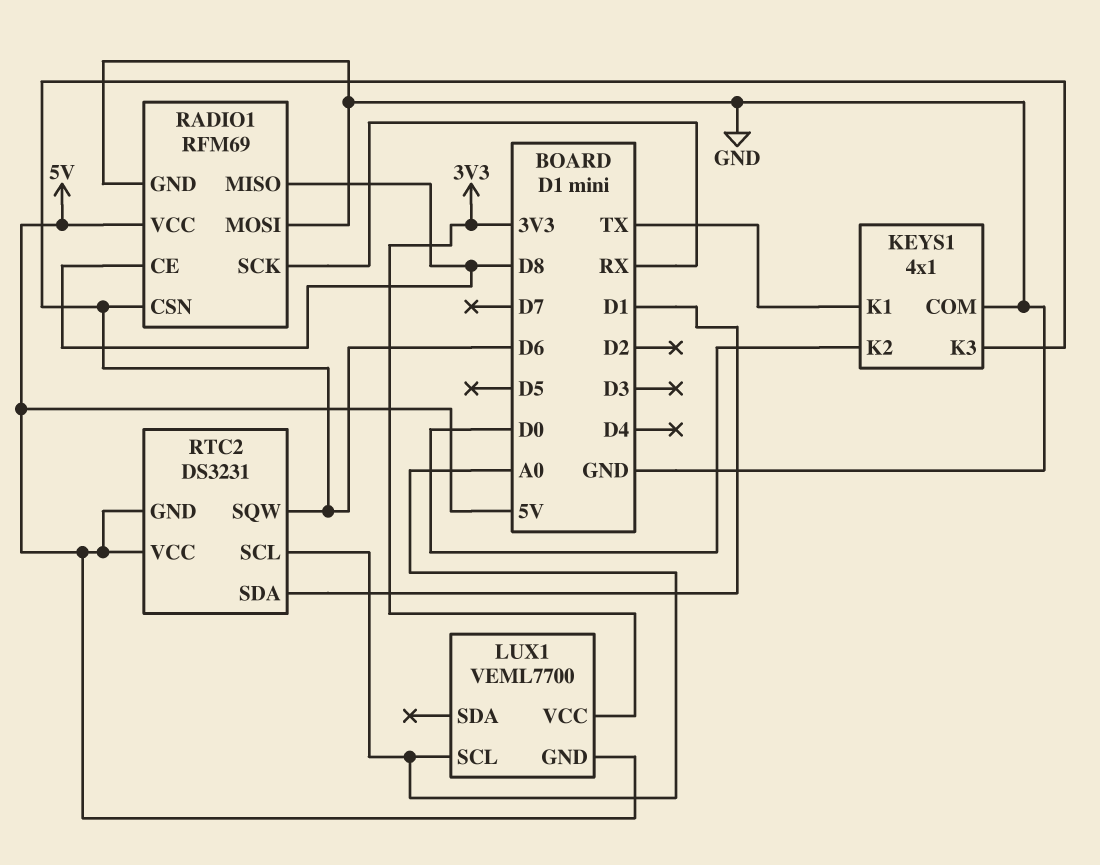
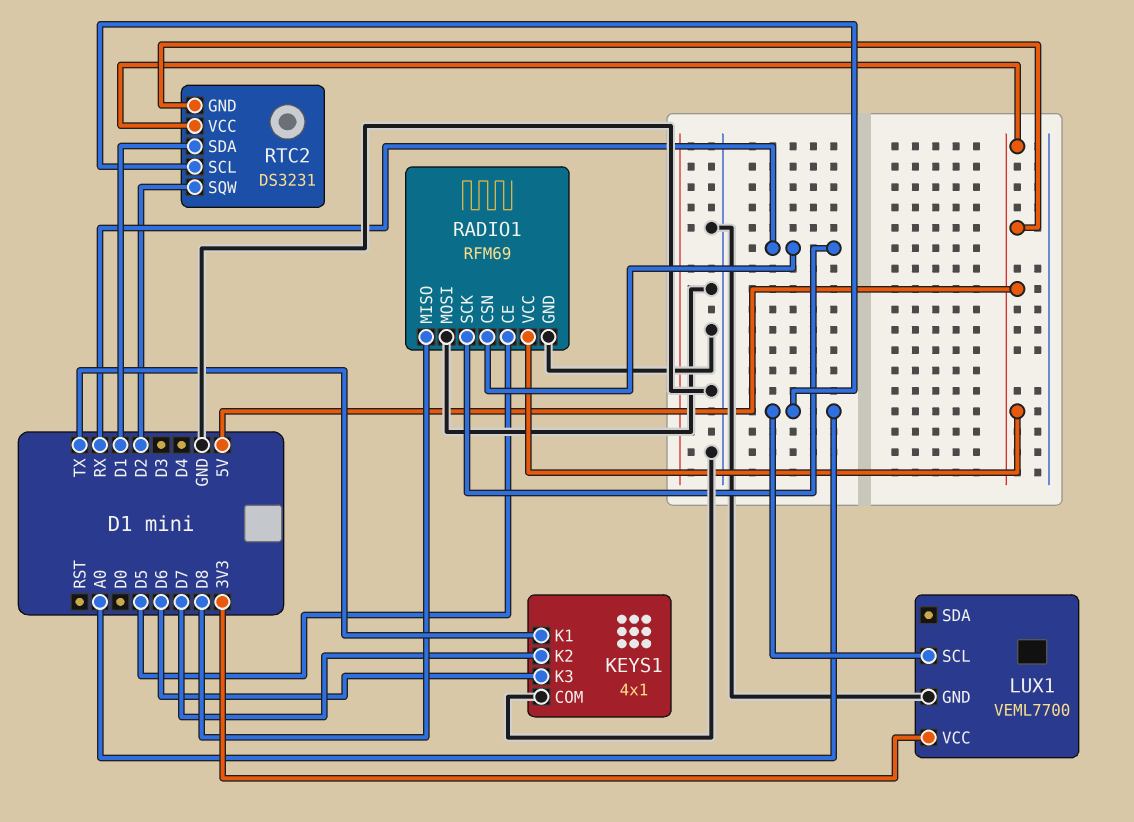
KEYS1 pin K2: D0 -> D7
LUX1 pin GND: 5V -> GND
RADIO1 pin CE: D8 -> D5
RADIO1 pin CSN: D6 -> RX
RTC2 pin SQW: D6 -> D2

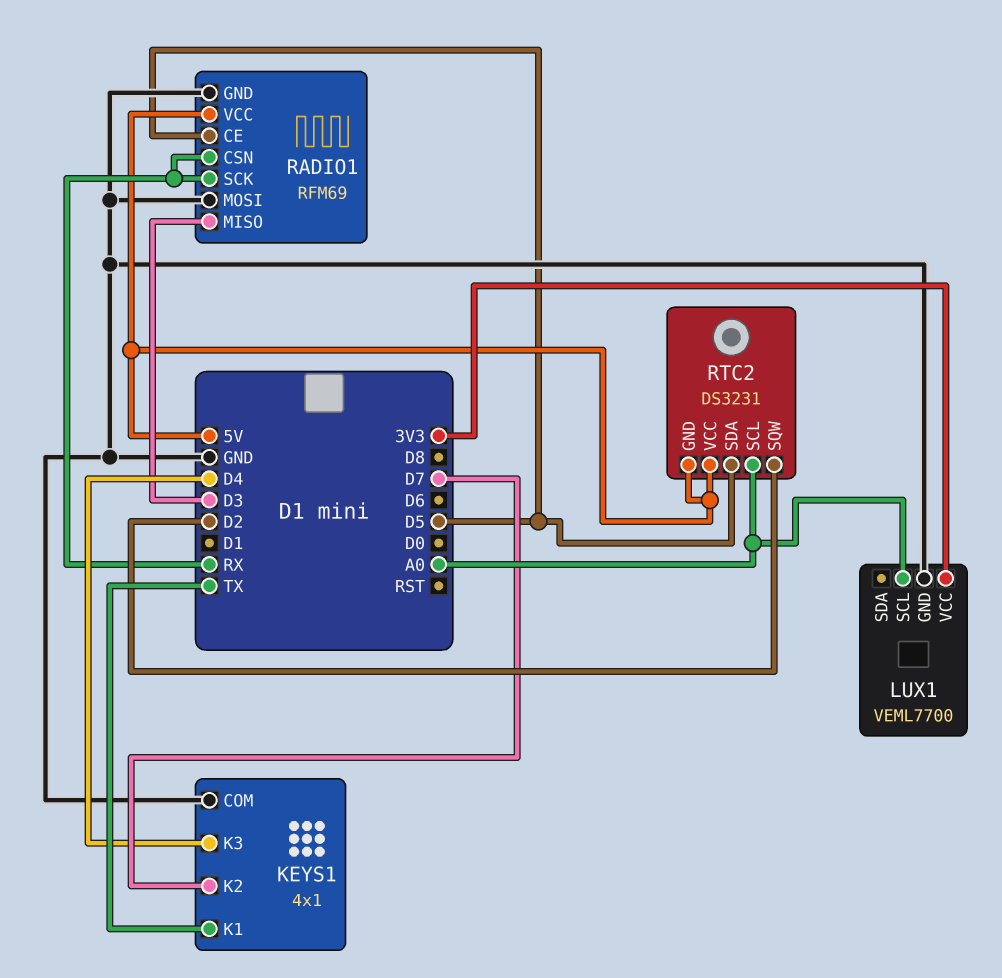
KEYS1 pin K3: D6 -> D4
RADIO1 pin MISO: D8 -> D3
RTC2 pin SDA: D1 -> D5

